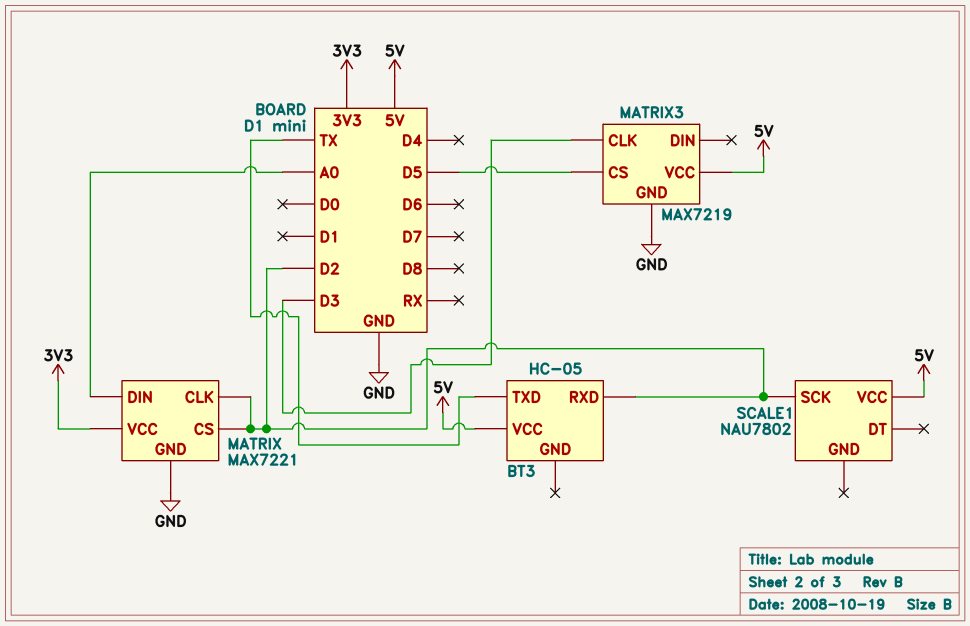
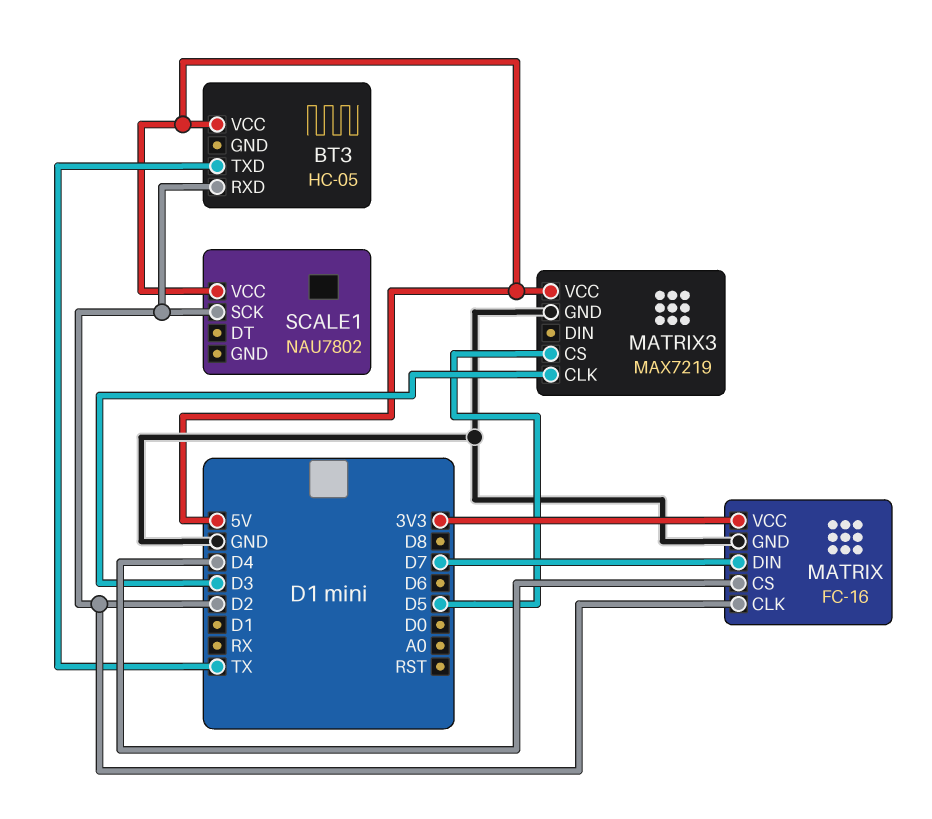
MATRIX: MAX7221 -> FC-16
MATRIX pin CS: D2 -> D4
MATRIX pin DIN: A0 -> D7

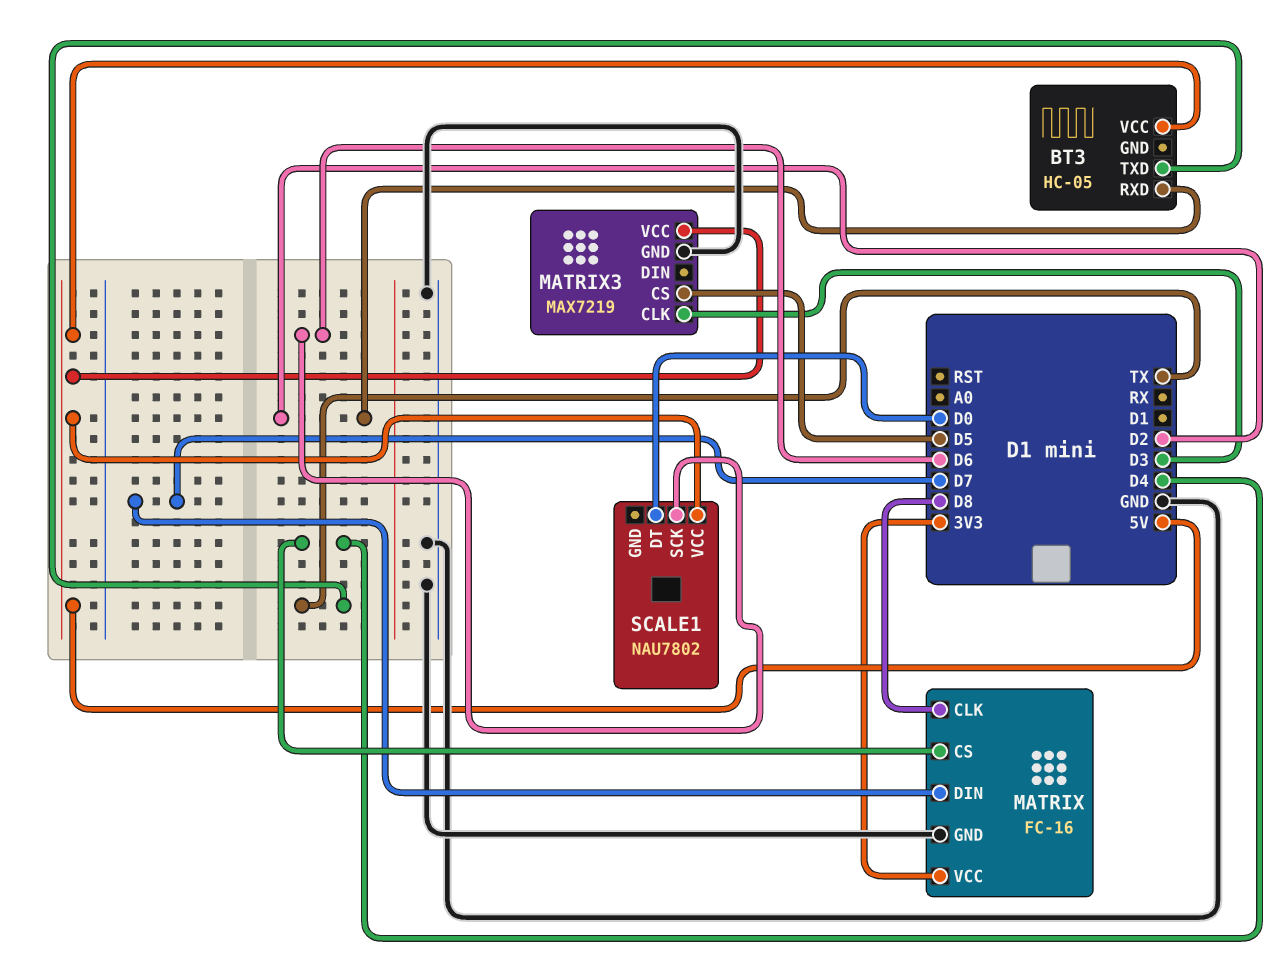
MATRIX pin CLK: D2 -> D8
SCALE1 pin DT: none -> D0
SCALE1 pin SCK: D2 -> D6

